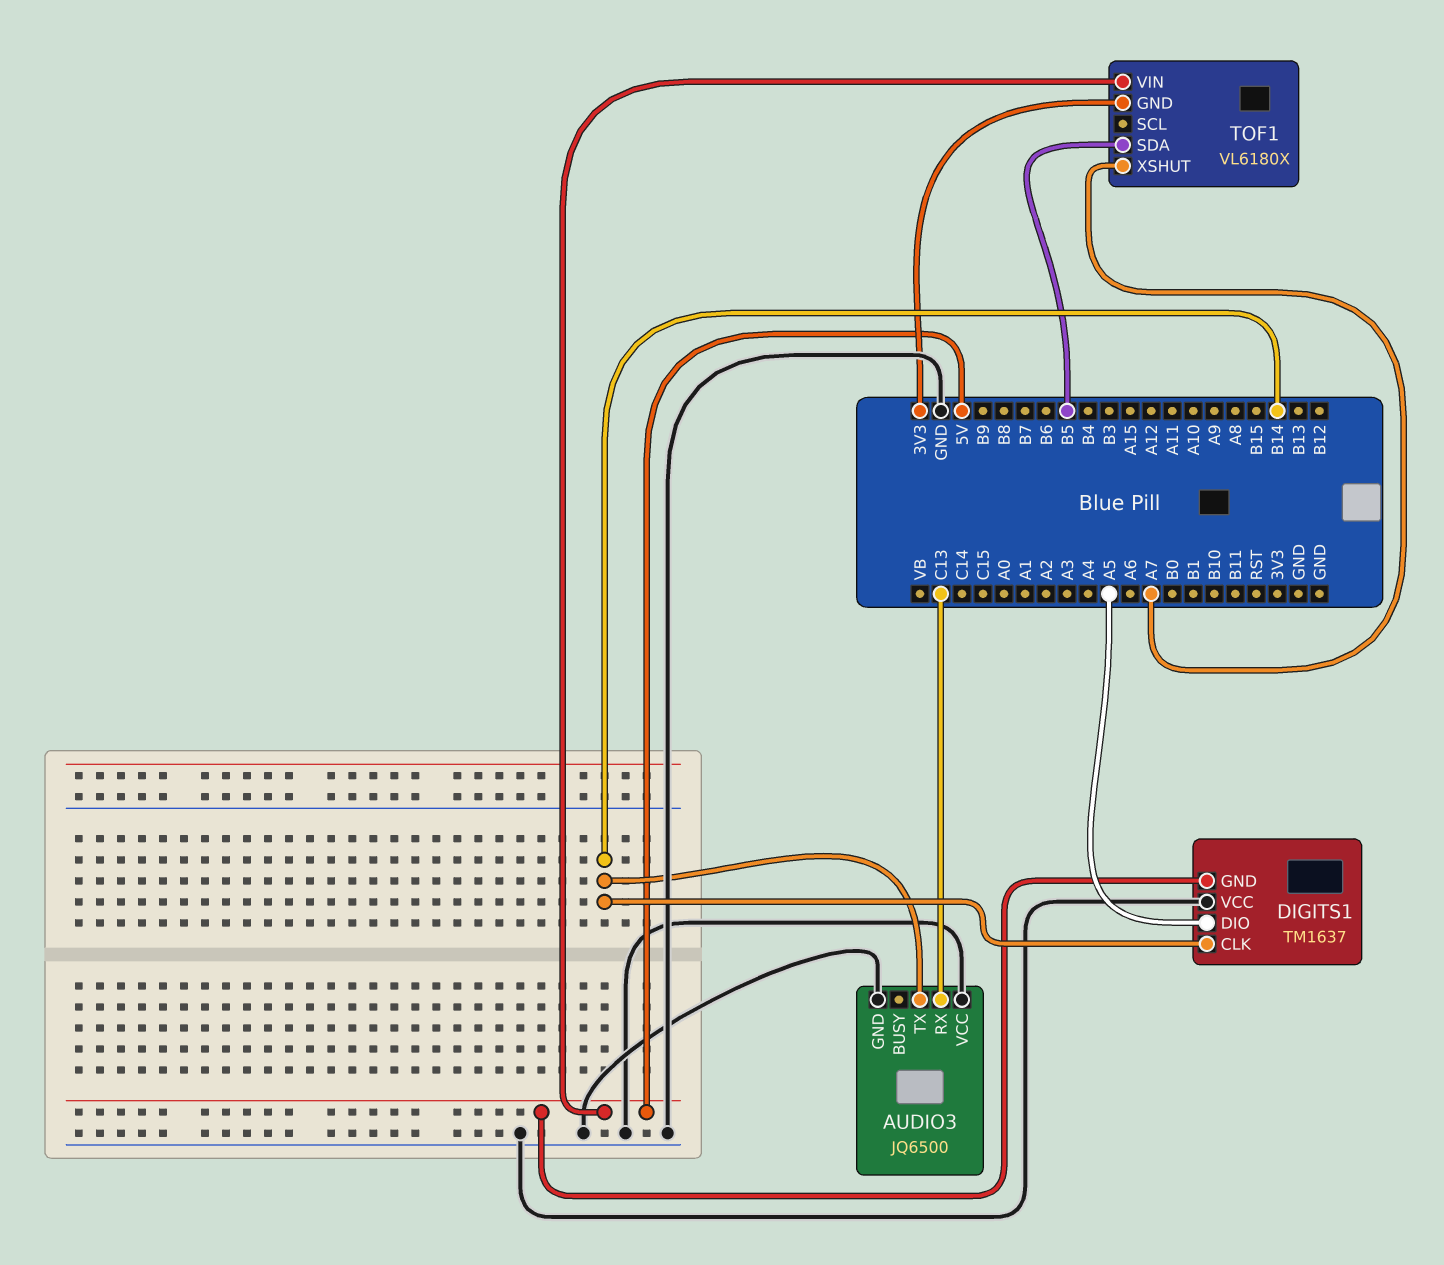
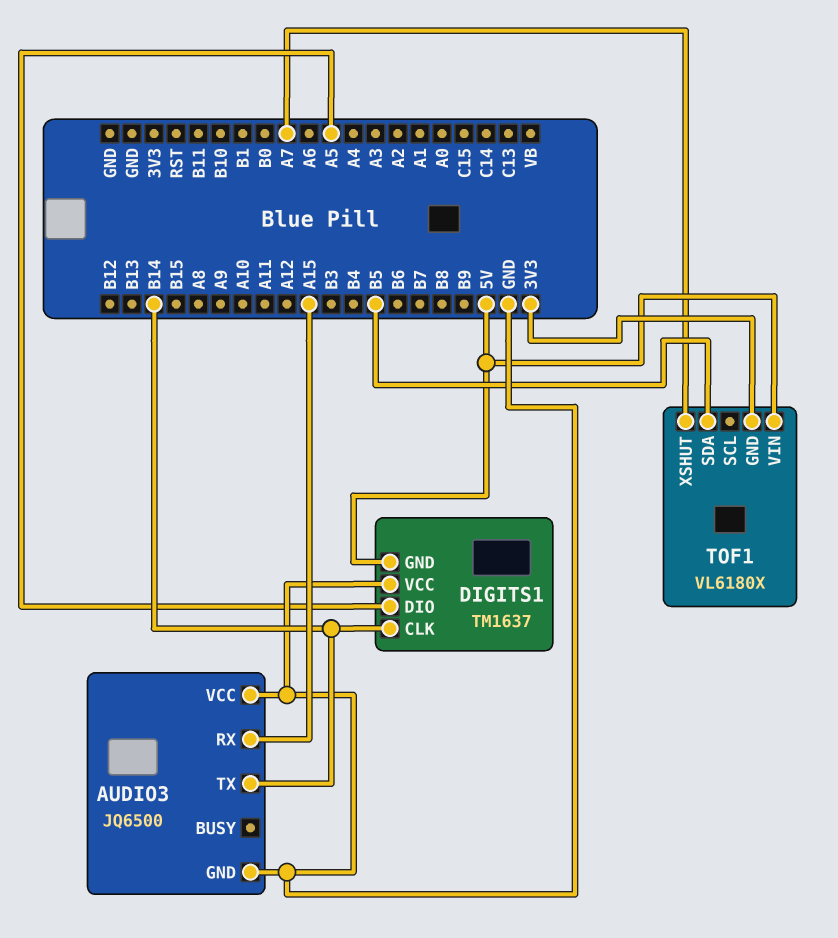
AUDIO3 pin RX: C13 -> A15

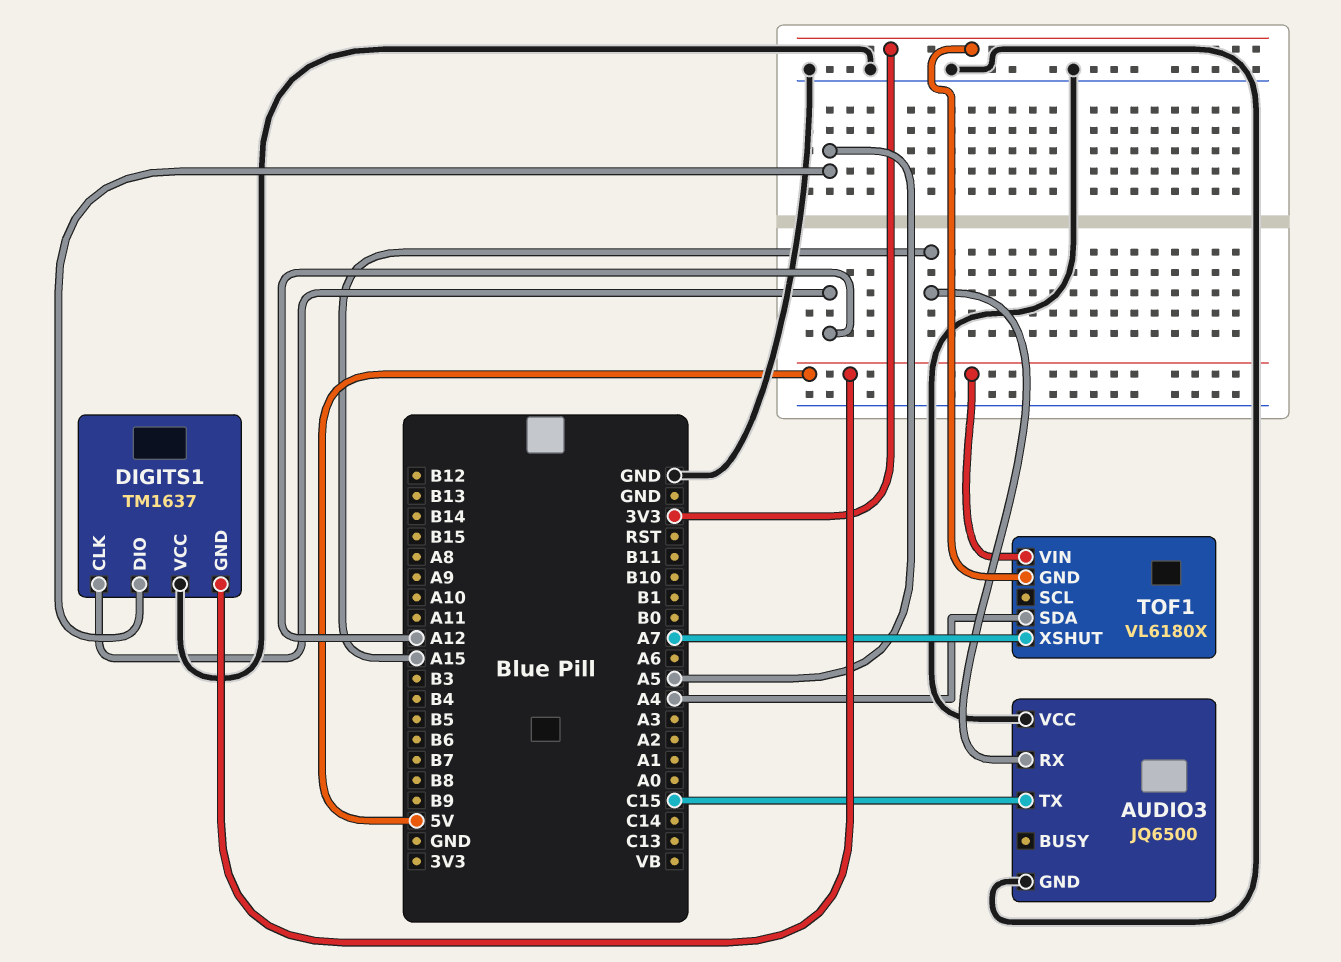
AUDIO3 pin TX: B14 -> C15
DIGITS1 pin CLK: B14 -> A12
TOF1 pin SDA: B5 -> A4

